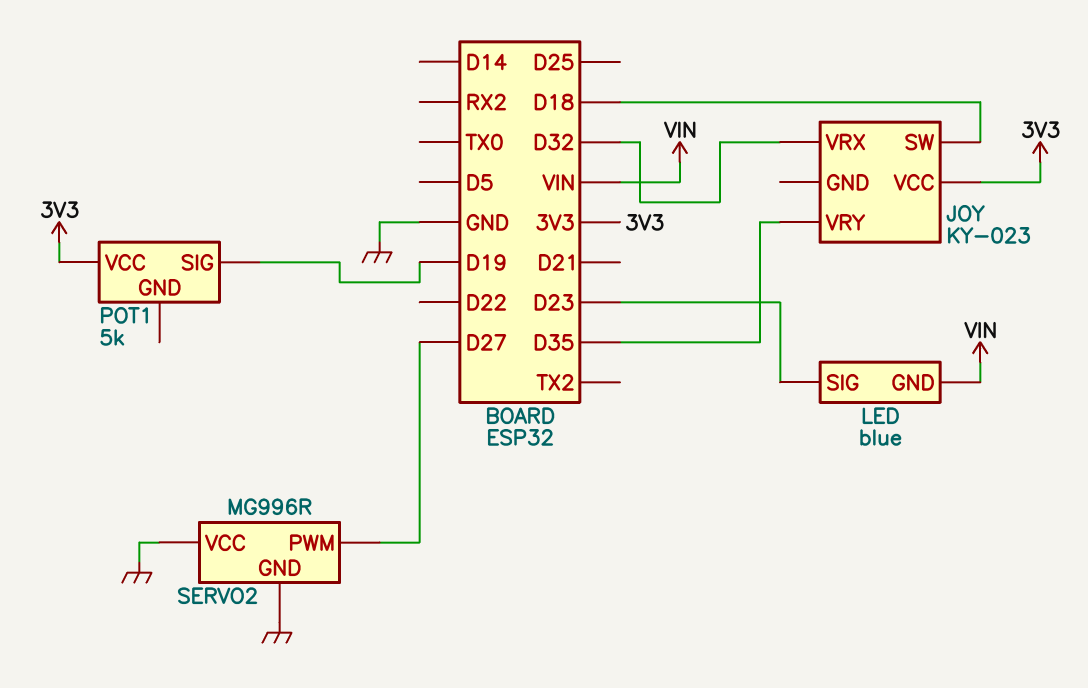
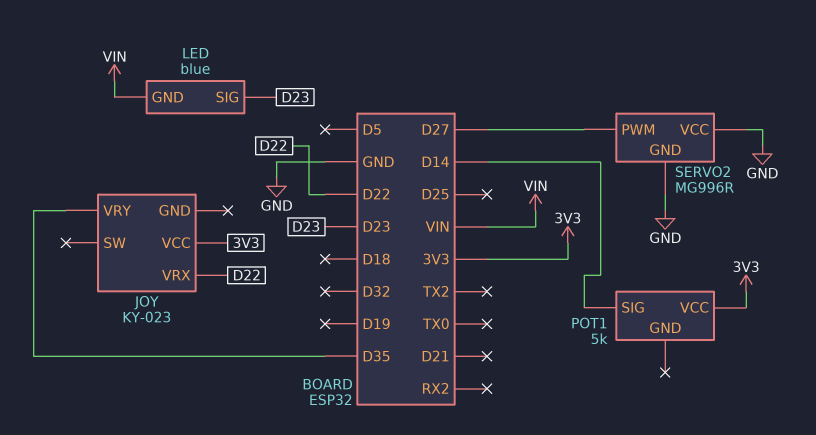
JOY pin SW: D18 -> none
JOY pin VRX: D32 -> D22
POT1 pin SIG: D19 -> D14

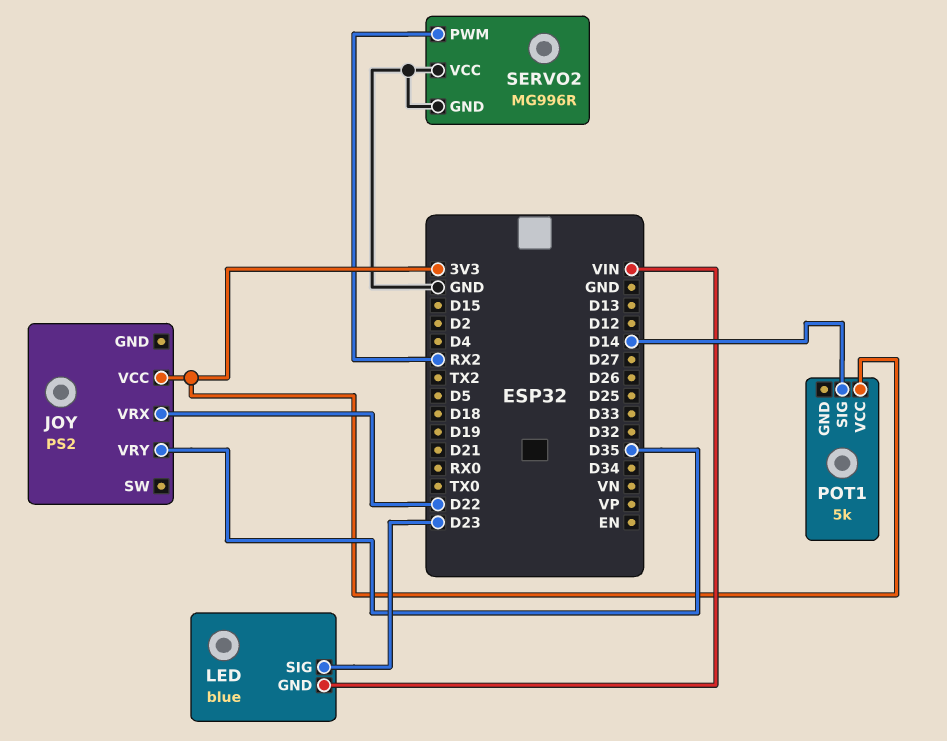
JOY: KY-023 -> PS2
SERVO2 pin PWM: D27 -> RX2

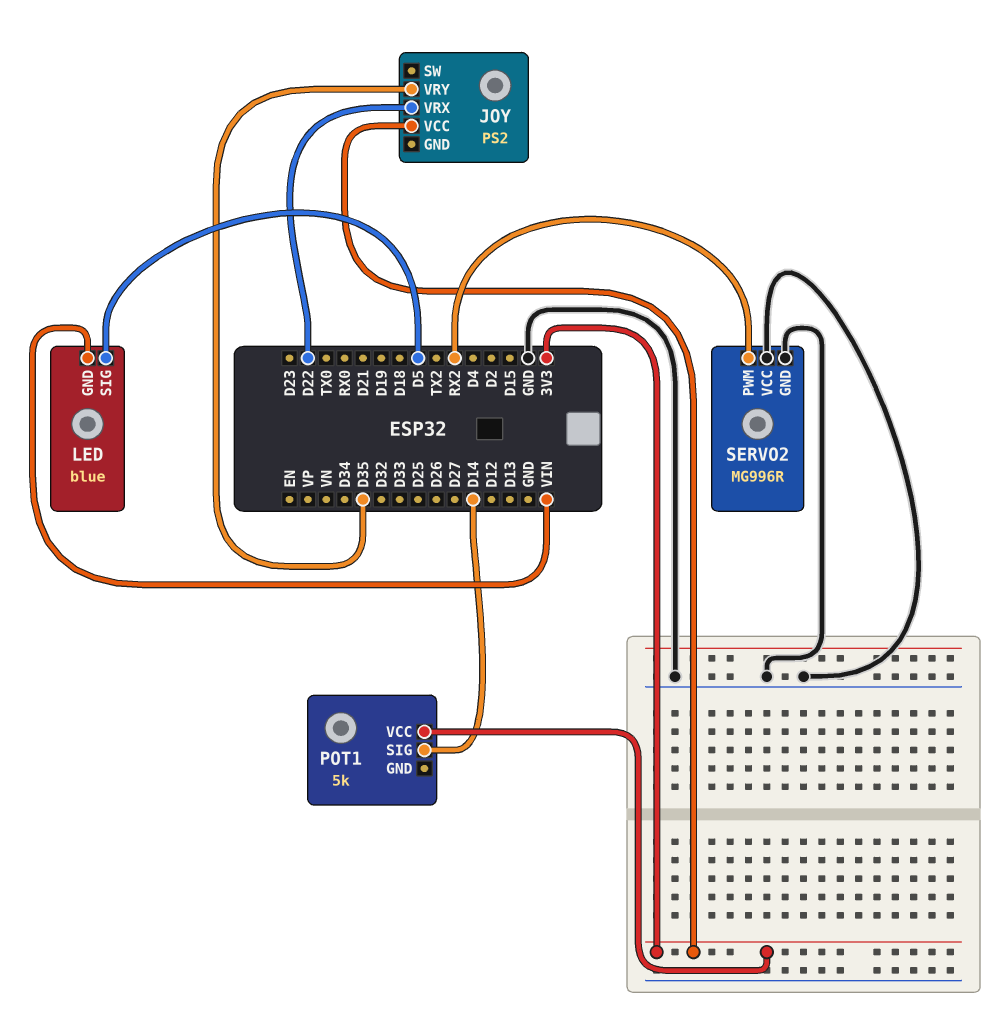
LED pin SIG: D23 -> D5

